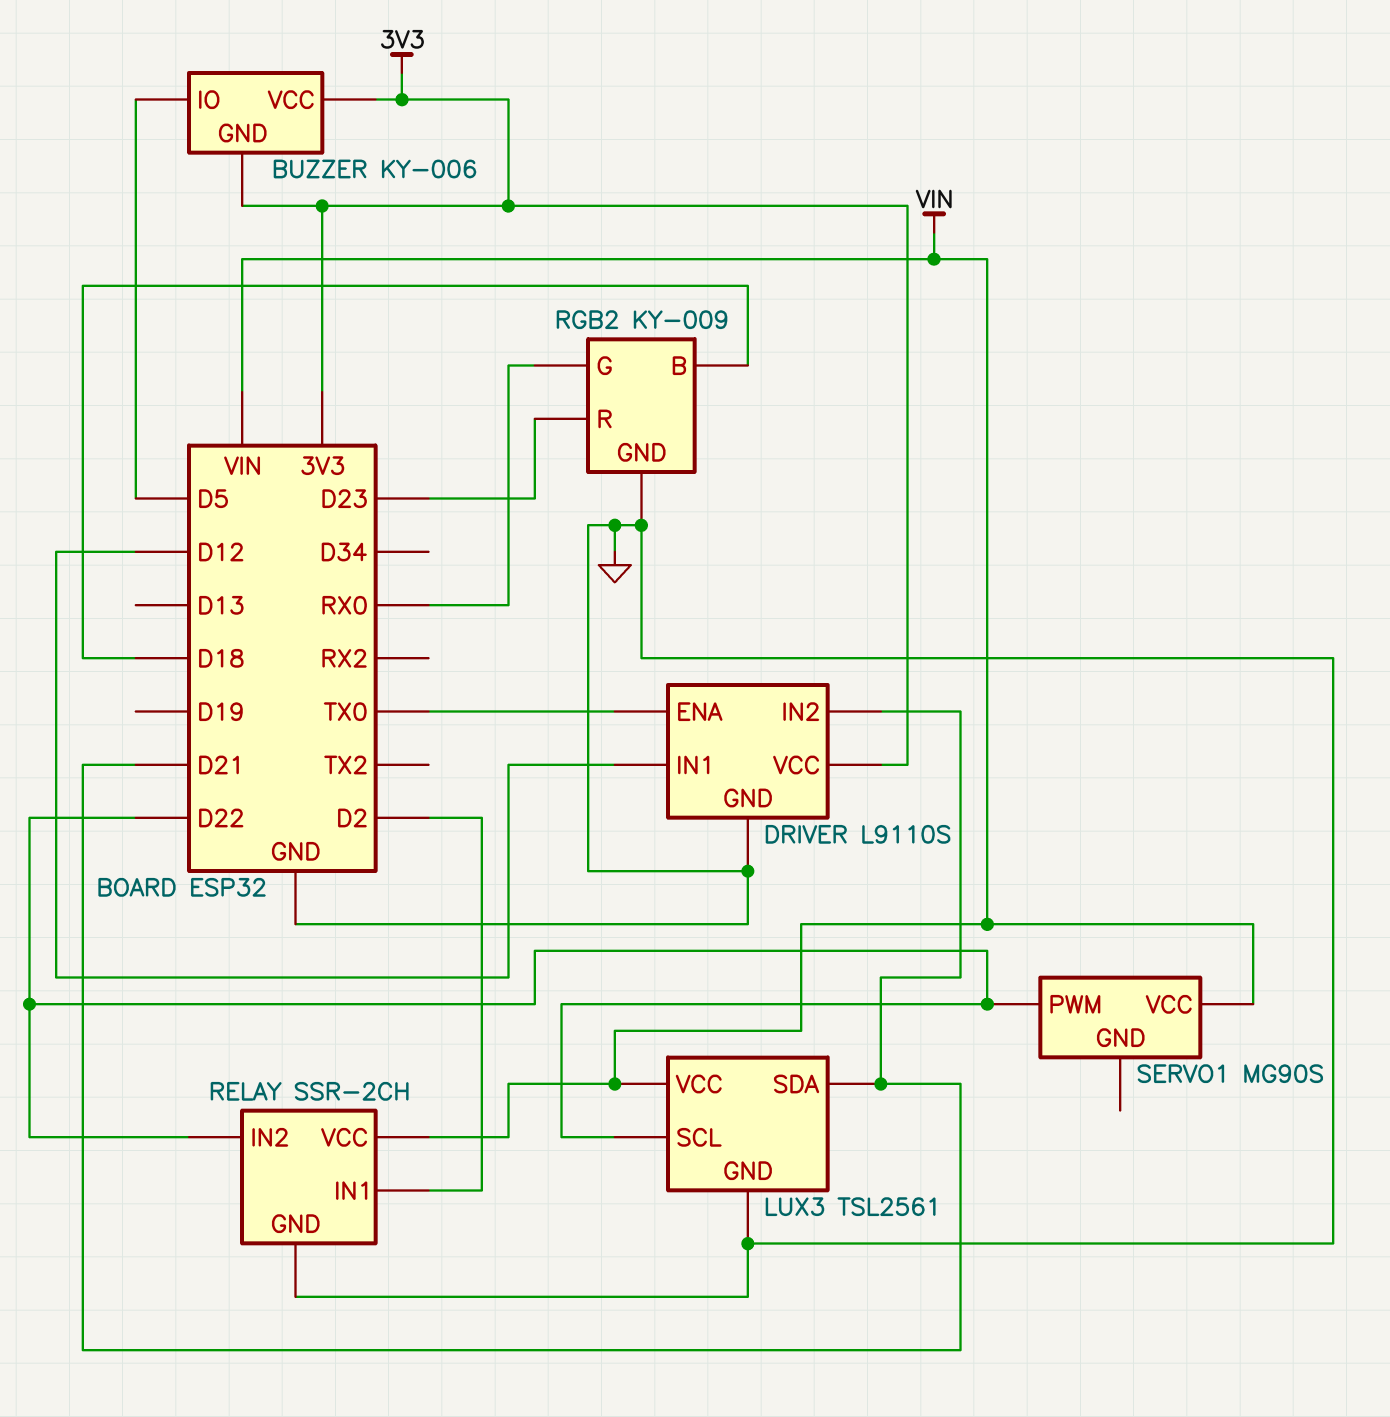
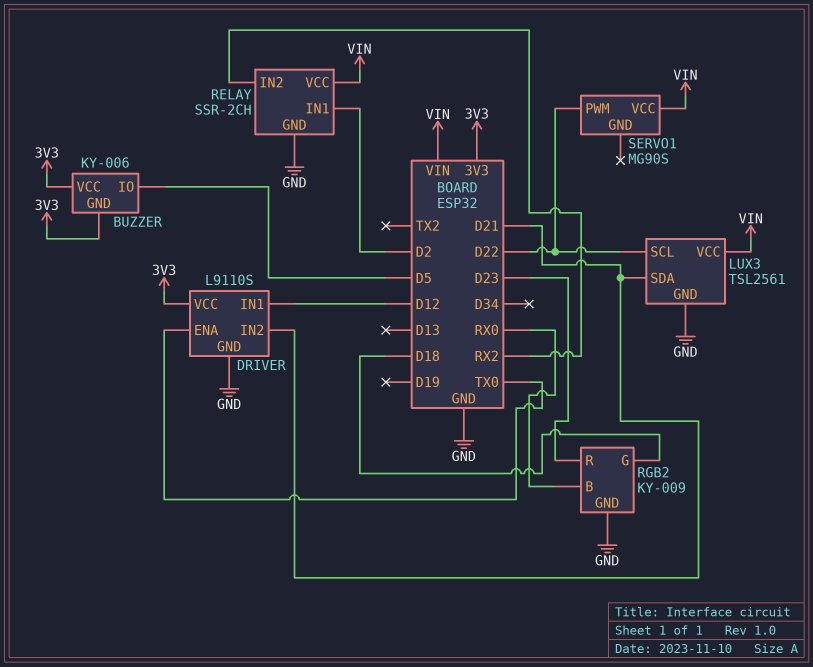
RELAY pin IN2: D22 -> RX2
RGB2 pin B: D18 -> RX0
RGB2 pin G: RX0 -> D18

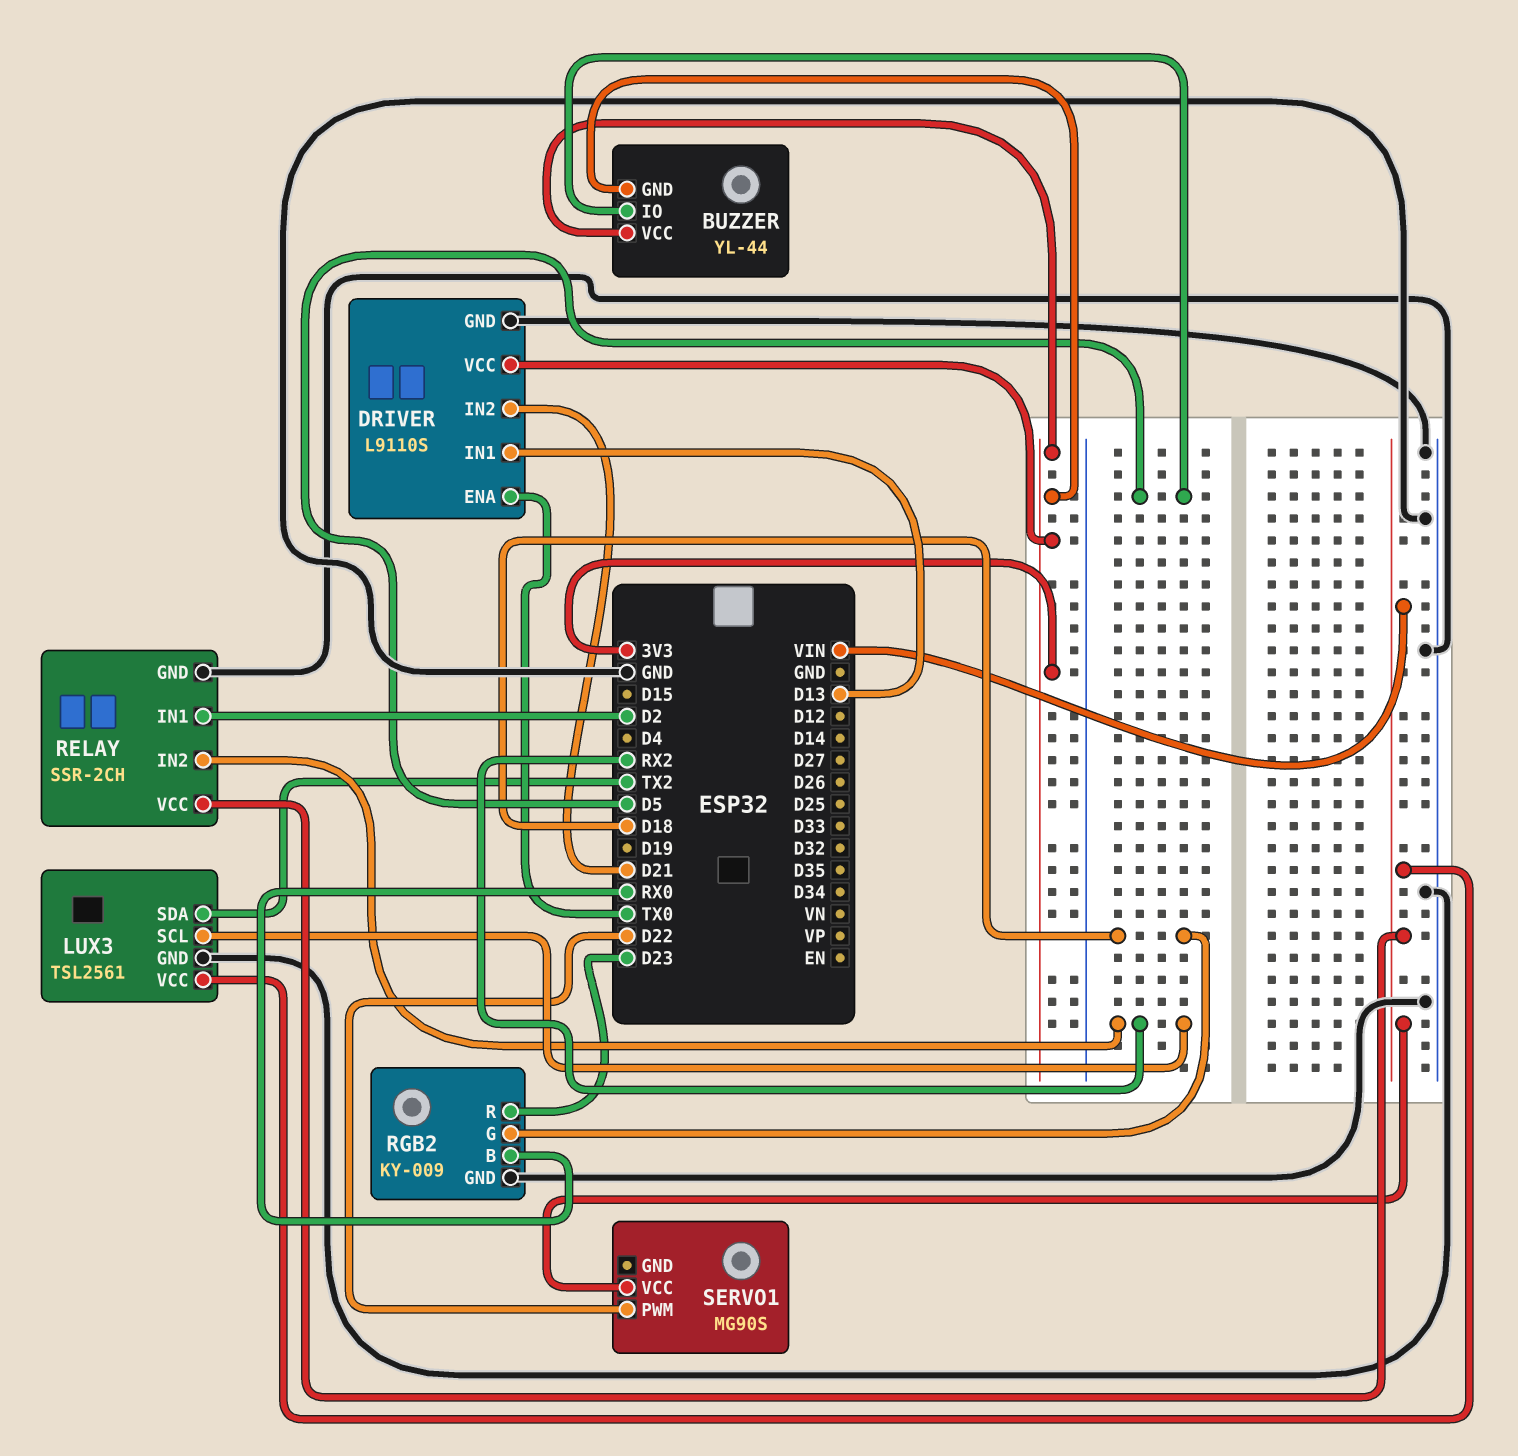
BUZZER: KY-006 -> YL-44
DRIVER pin IN1: D12 -> D13
LUX3 pin SCL: D22 -> RX2
LUX3 pin SDA: D21 -> TX2

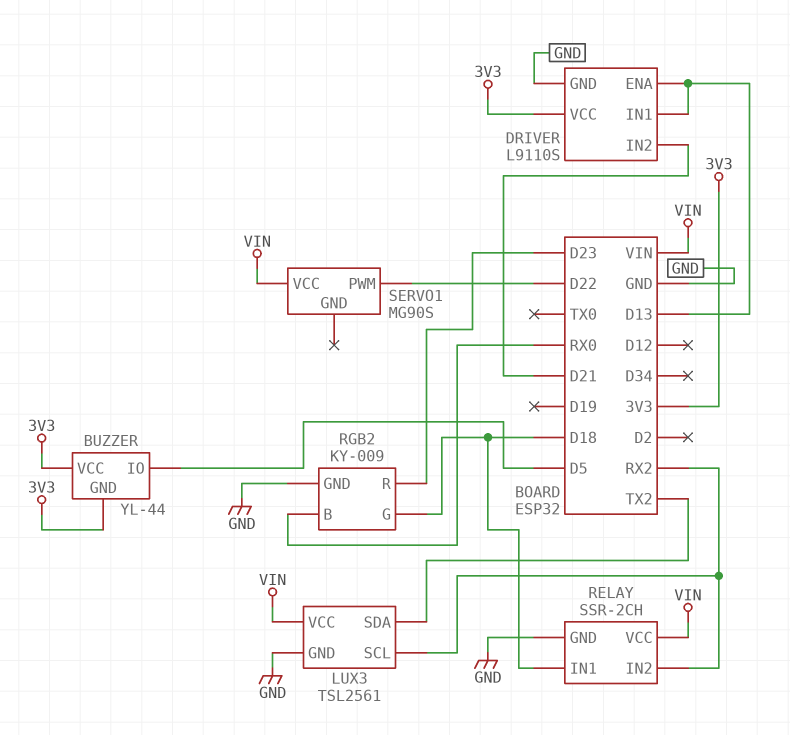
DRIVER pin ENA: TX0 -> D13
RELAY pin IN1: D2 -> D18

